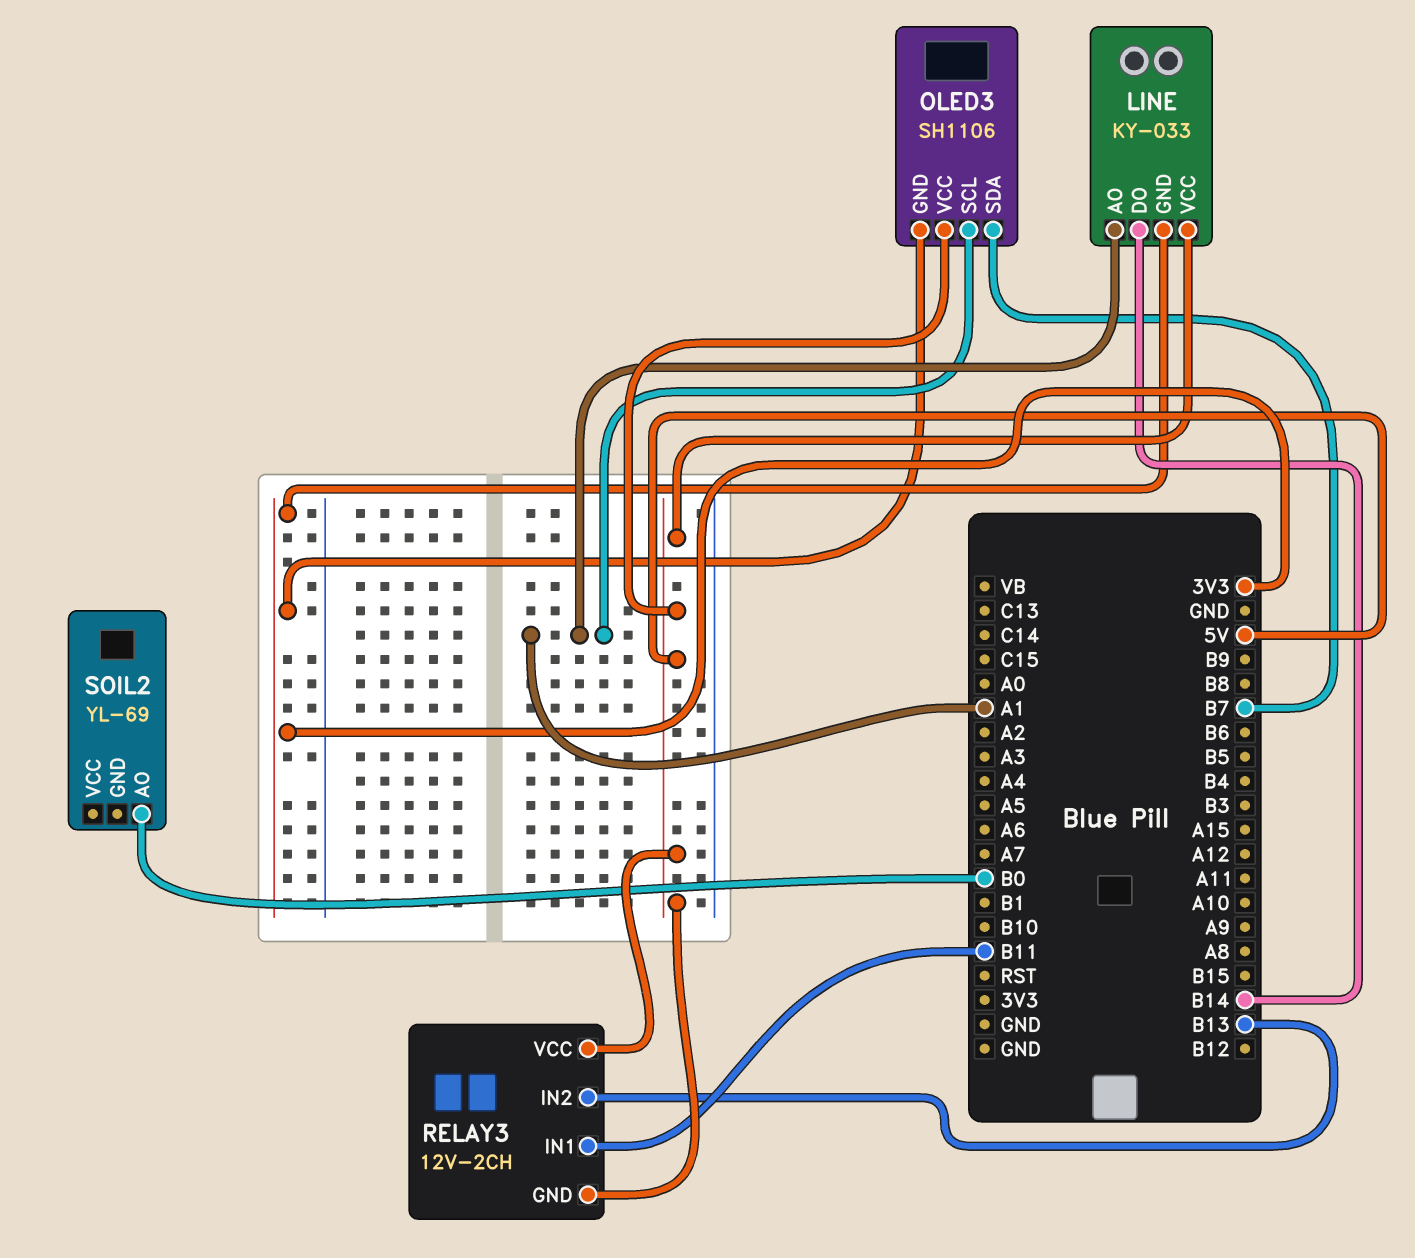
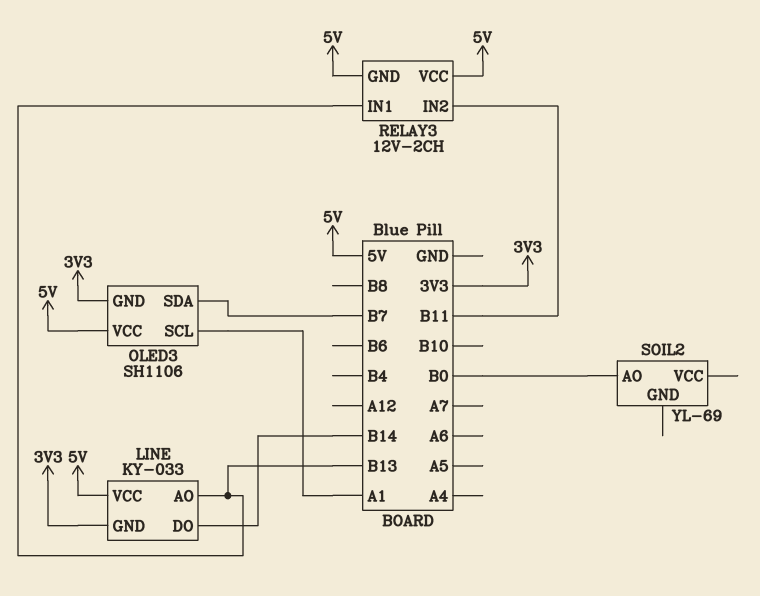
LINE pin AO: A1 -> B13
RELAY3 pin IN1: B11 -> B13
RELAY3 pin IN2: B13 -> B11

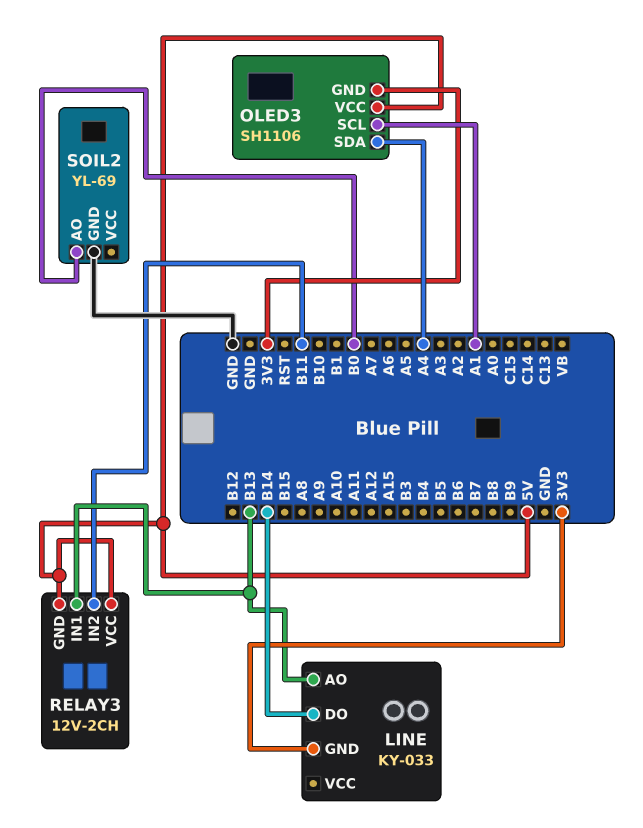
LINE pin VCC: 5V -> none
OLED3 pin SDA: B7 -> A4
SOIL2 pin GND: none -> GND

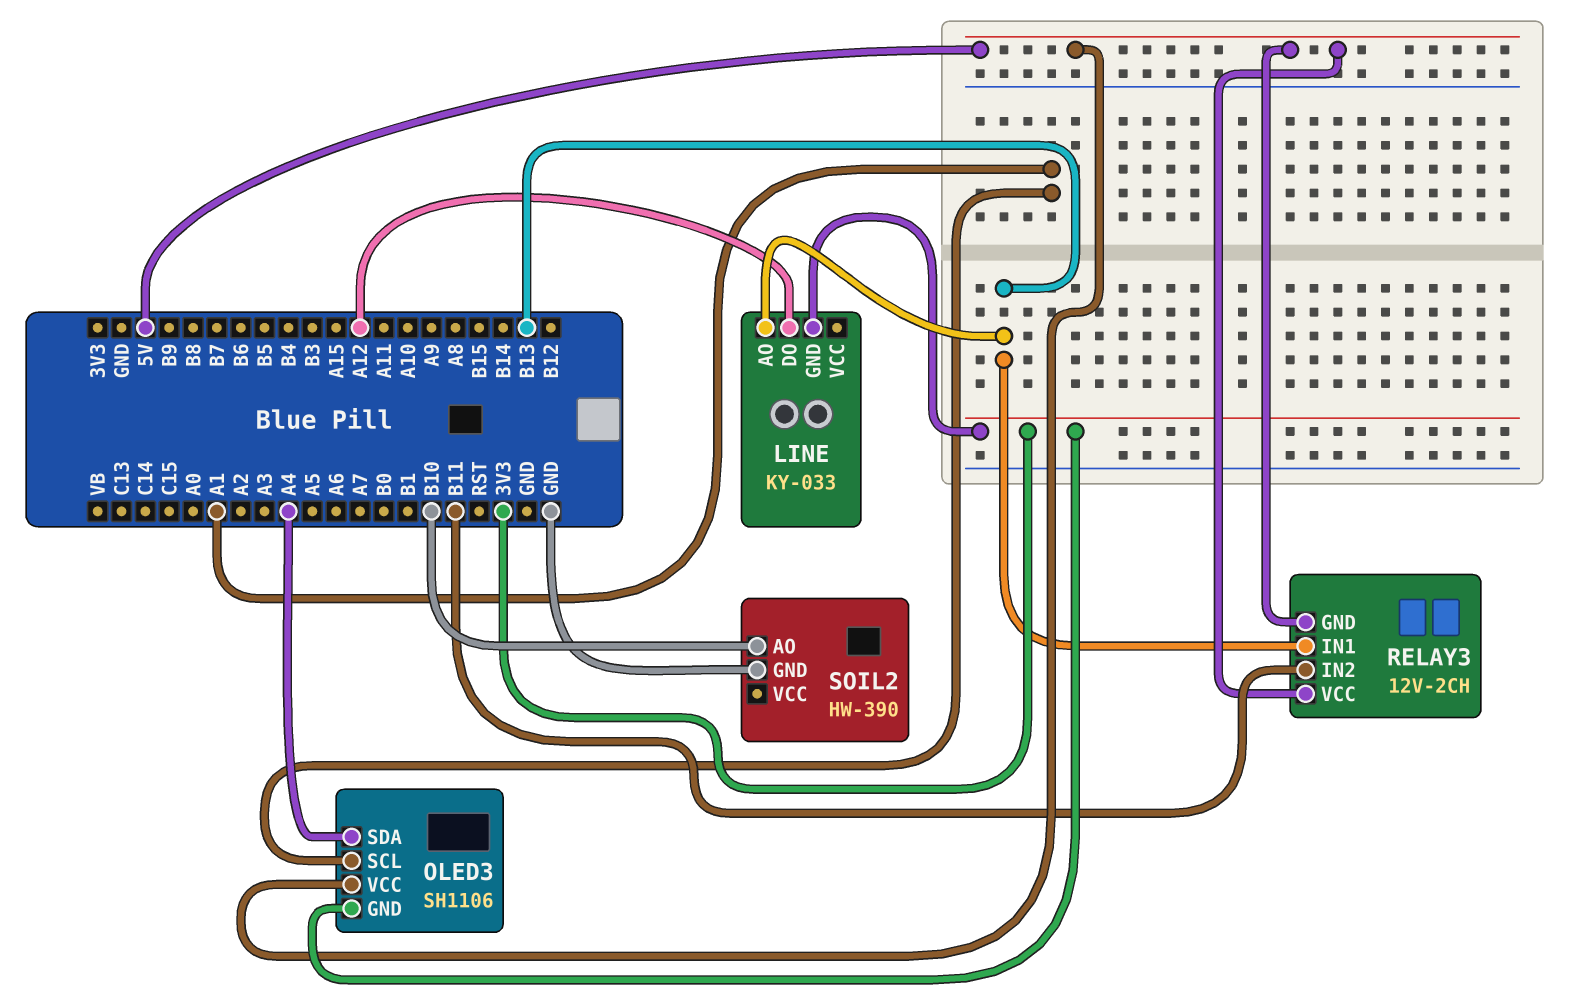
LINE pin DO: B14 -> A12
SOIL2: YL-69 -> HW-390
SOIL2 pin AO: B0 -> B10

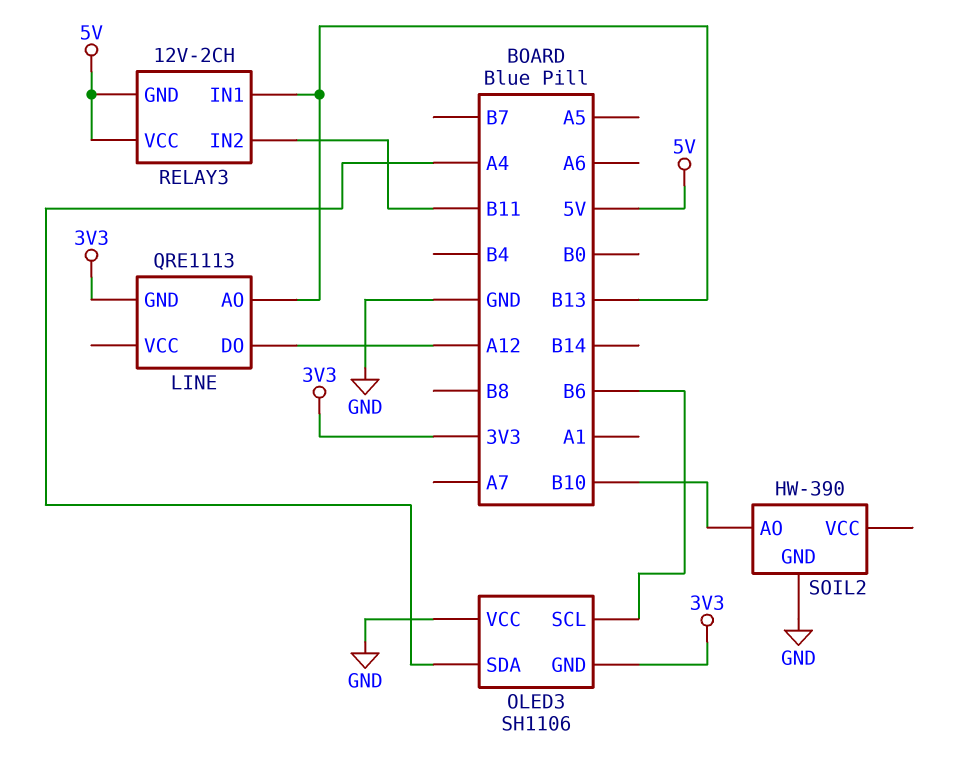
LINE: KY-033 -> QRE1113
OLED3 pin SCL: A1 -> B6
OLED3 pin VCC: 5V -> GND

